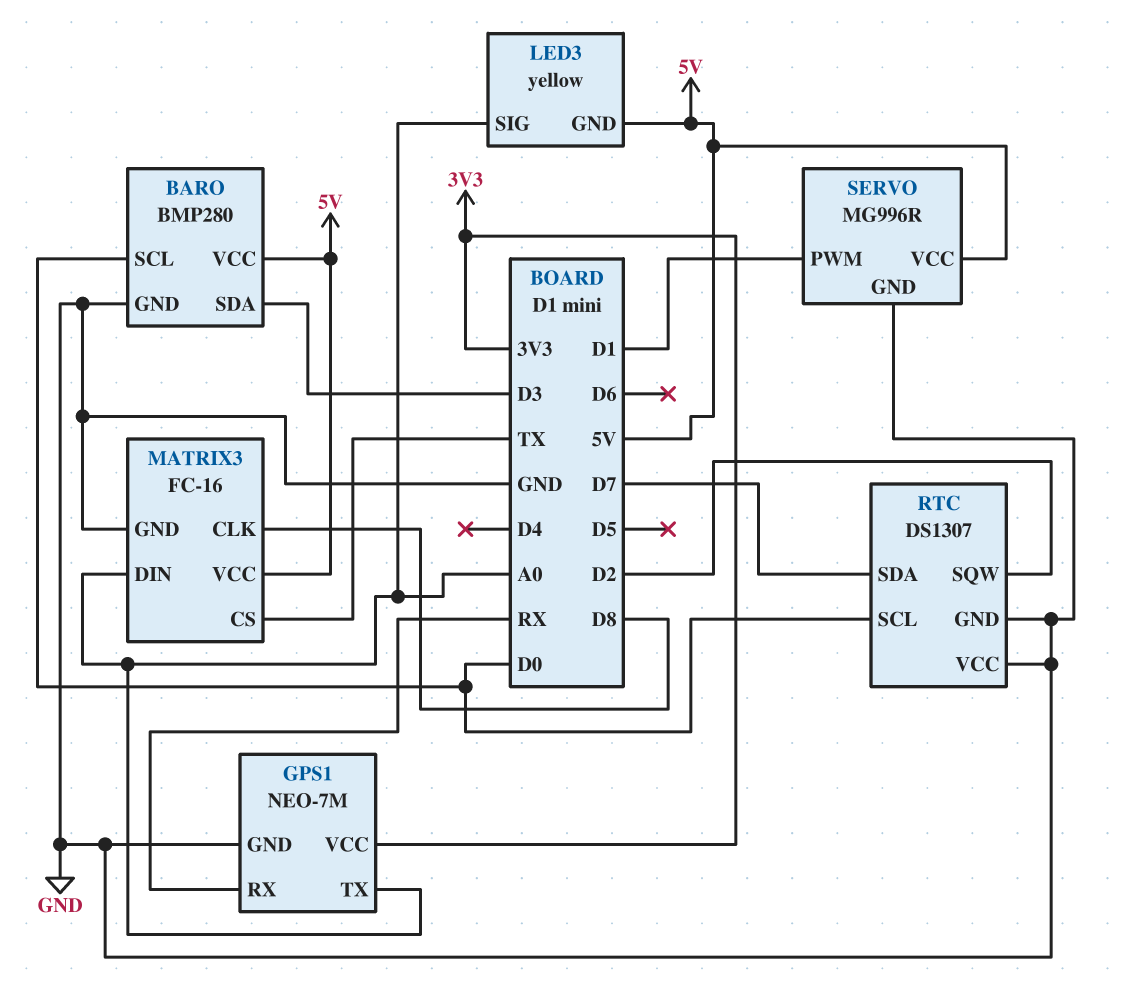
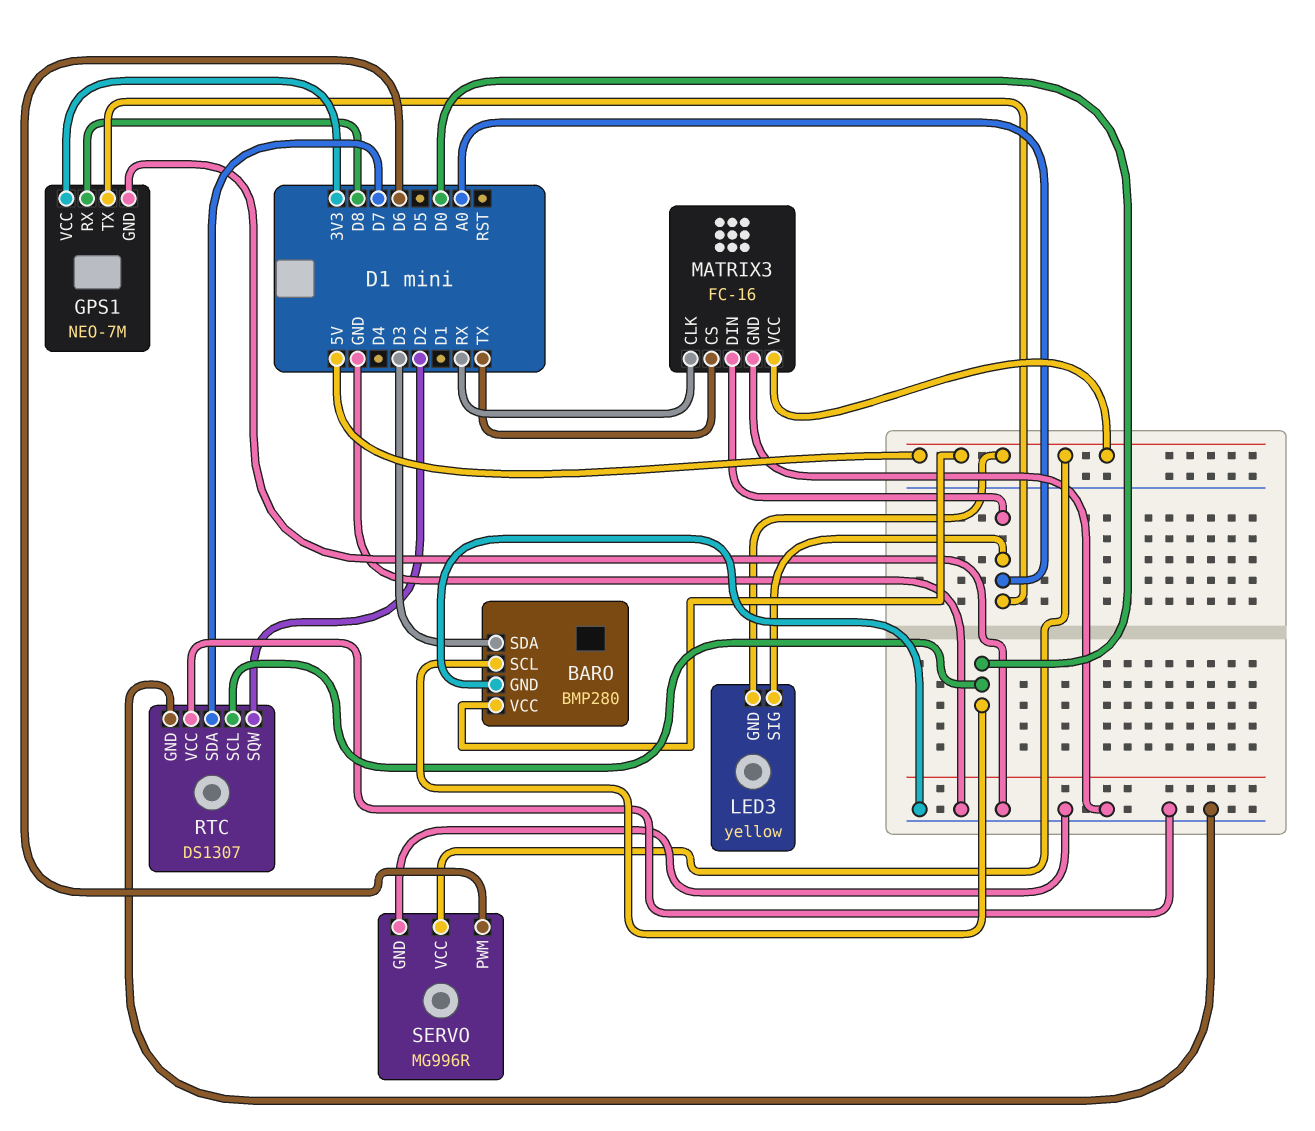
GPS1 pin RX: RX -> D8
MATRIX3 pin CLK: D8 -> RX
SERVO pin PWM: D1 -> D6

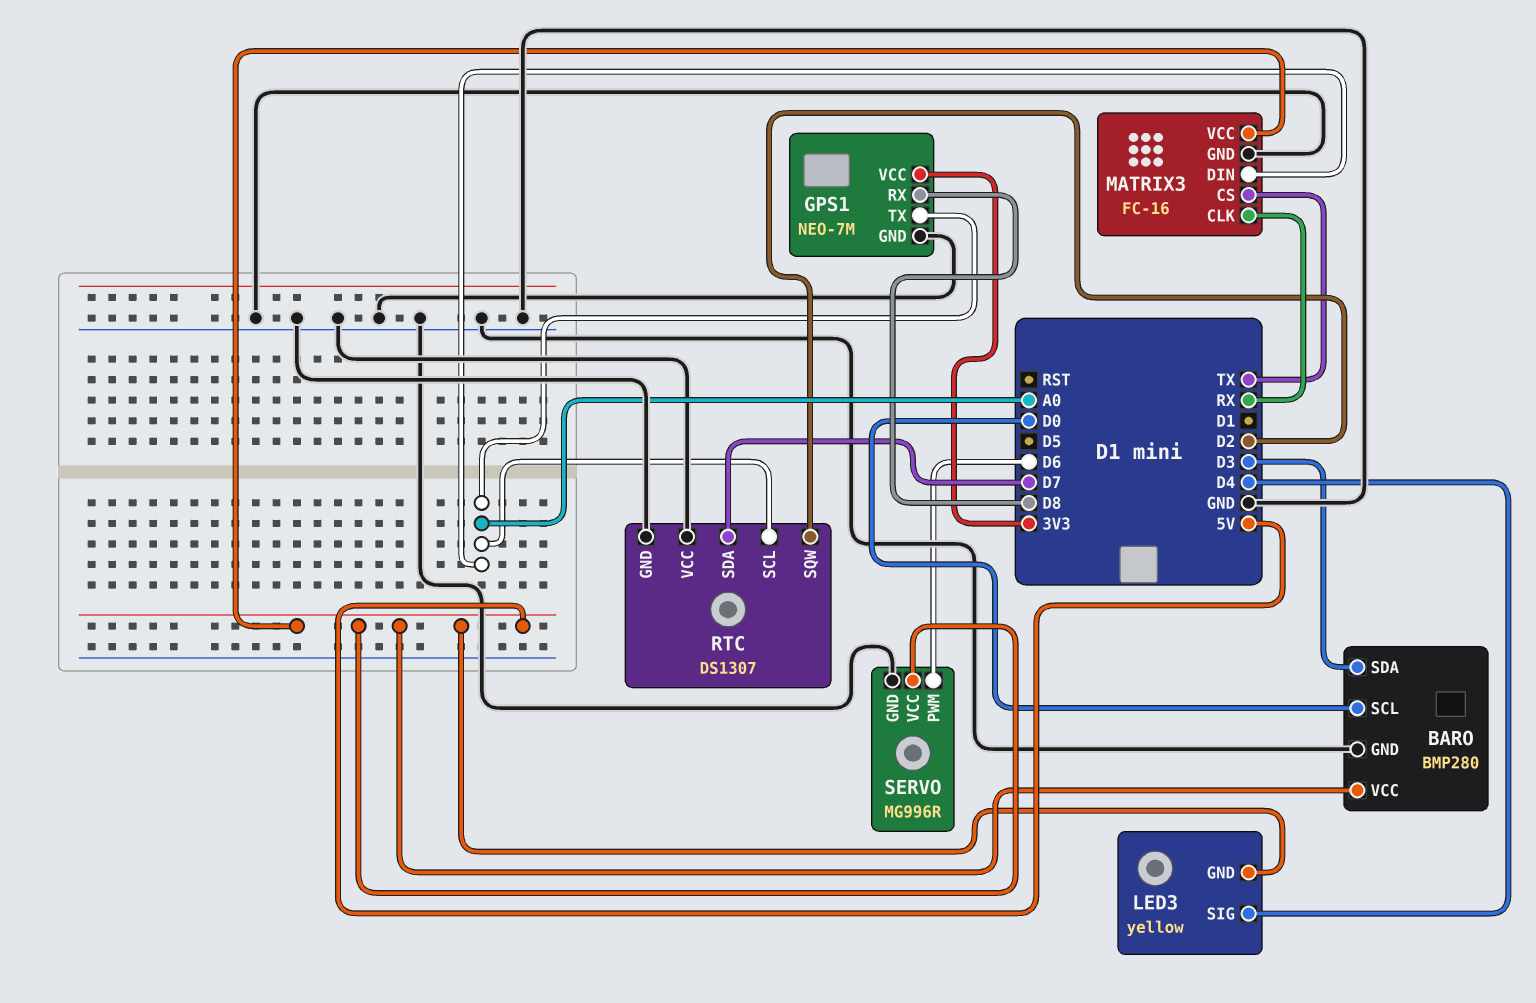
LED3 pin SIG: A0 -> D4
RTC pin SCL: D0 -> A0

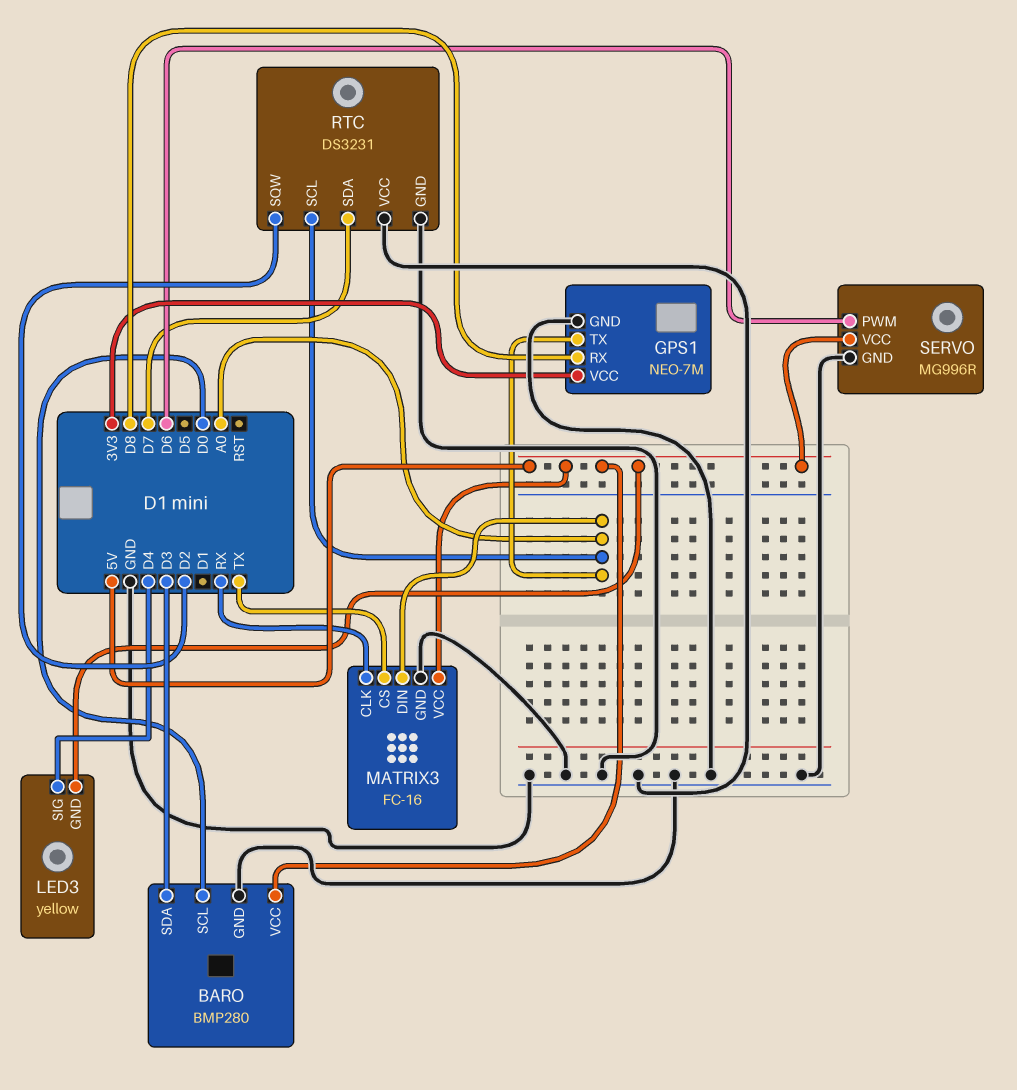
RTC: DS1307 -> DS3231

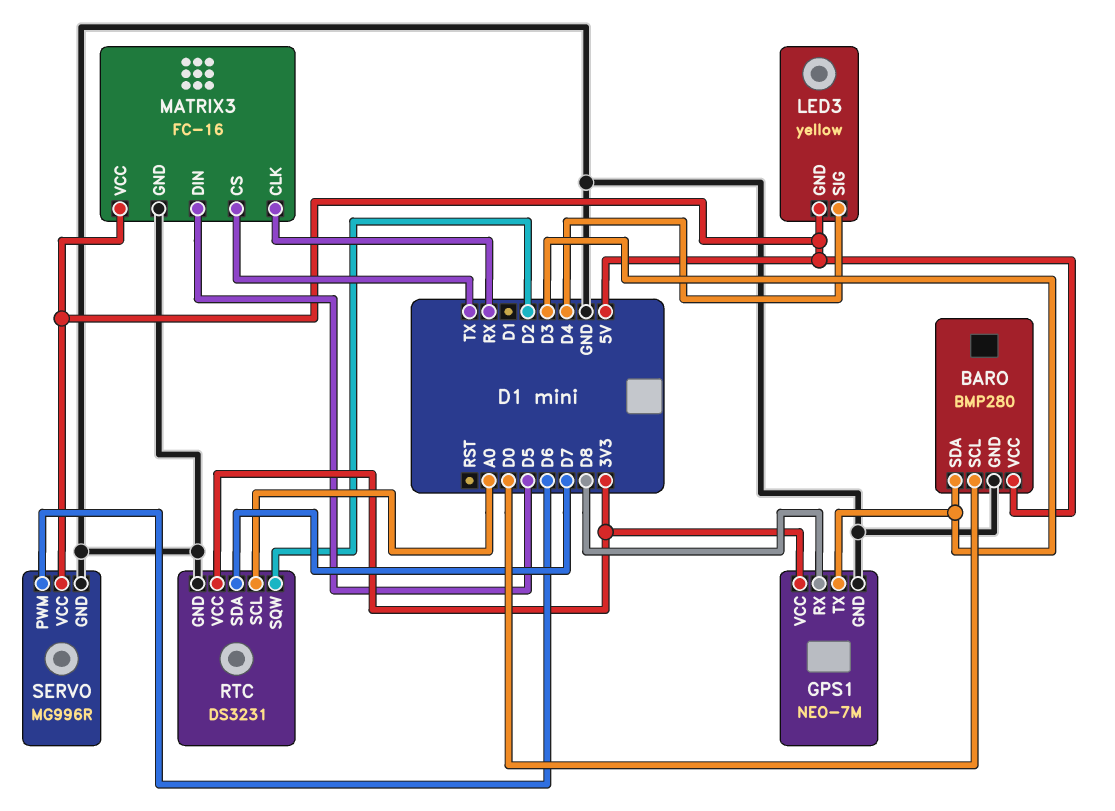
GPS1 pin TX: A0 -> D3
MATRIX3 pin DIN: A0 -> D5
RTC pin VCC: GND -> 3V3

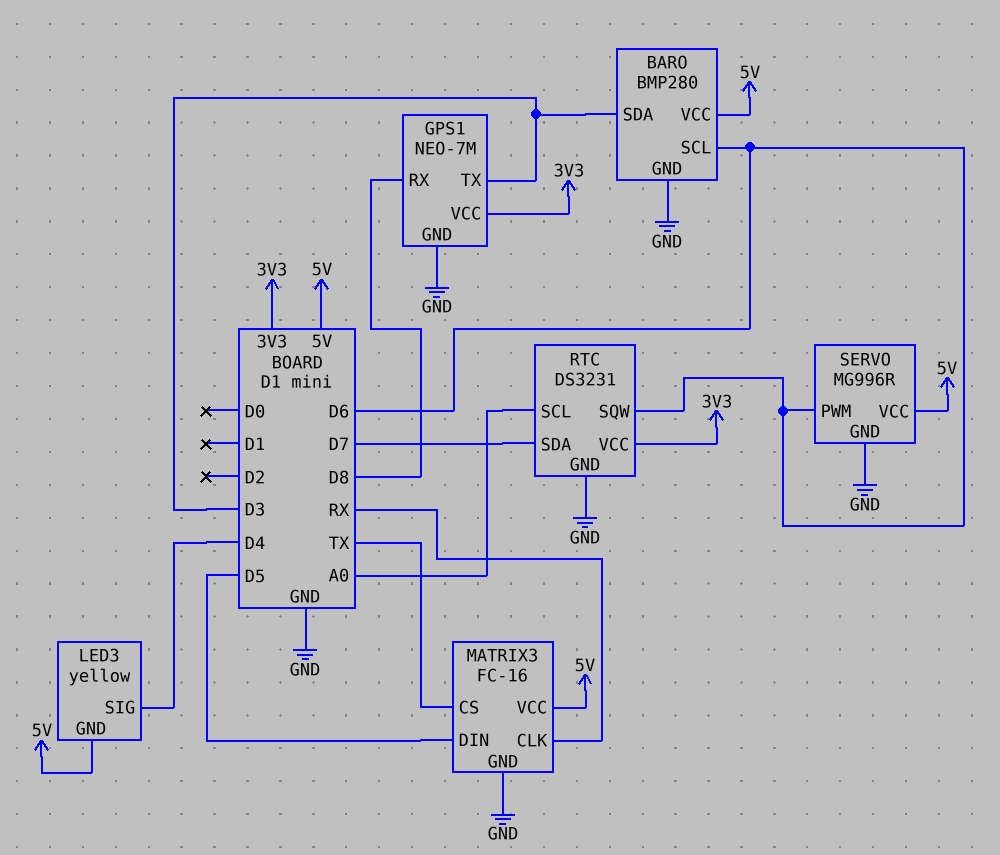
BARO pin SCL: D0 -> D6
RTC pin SQW: D2 -> D6

